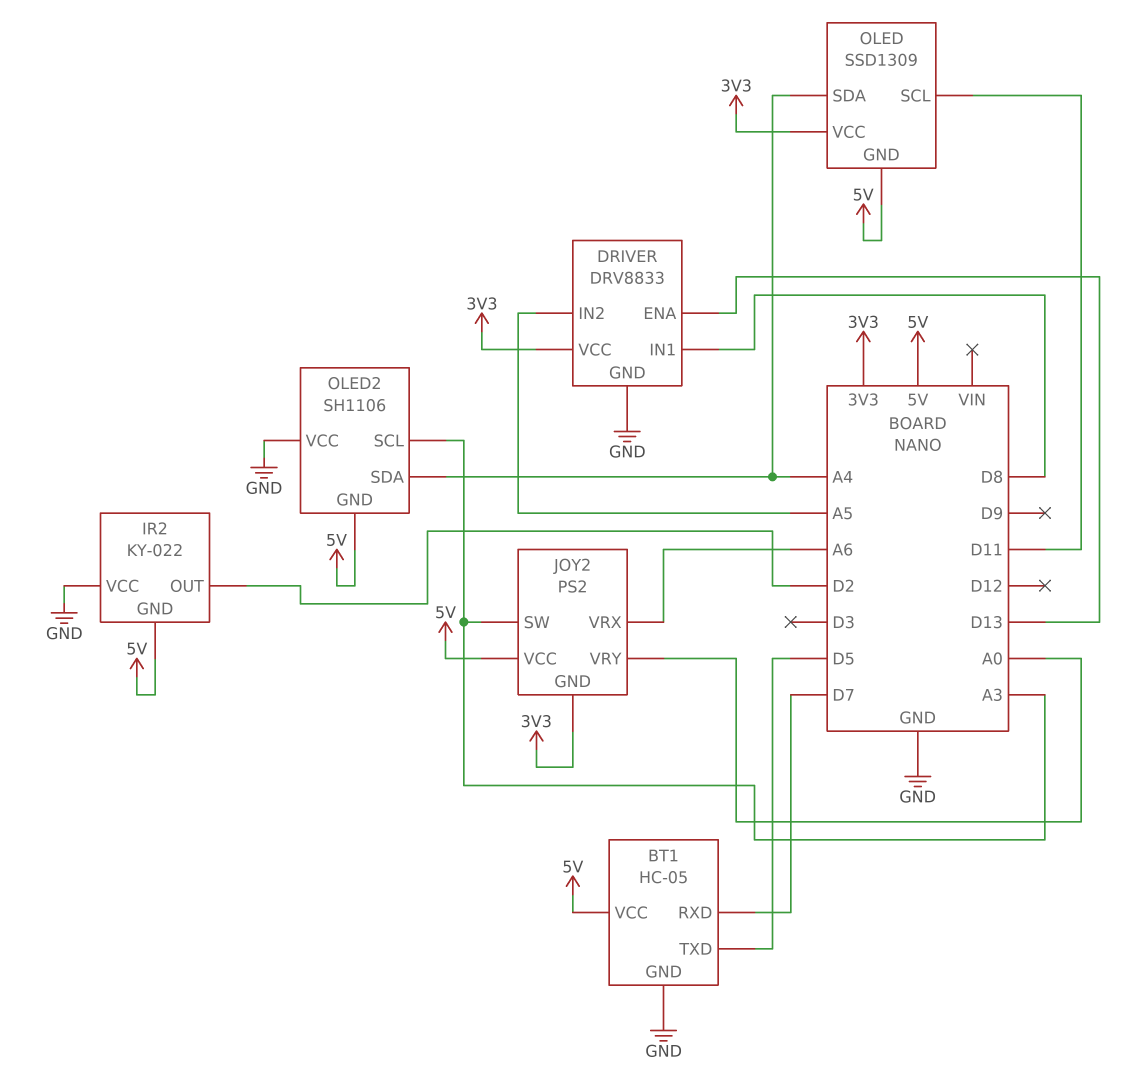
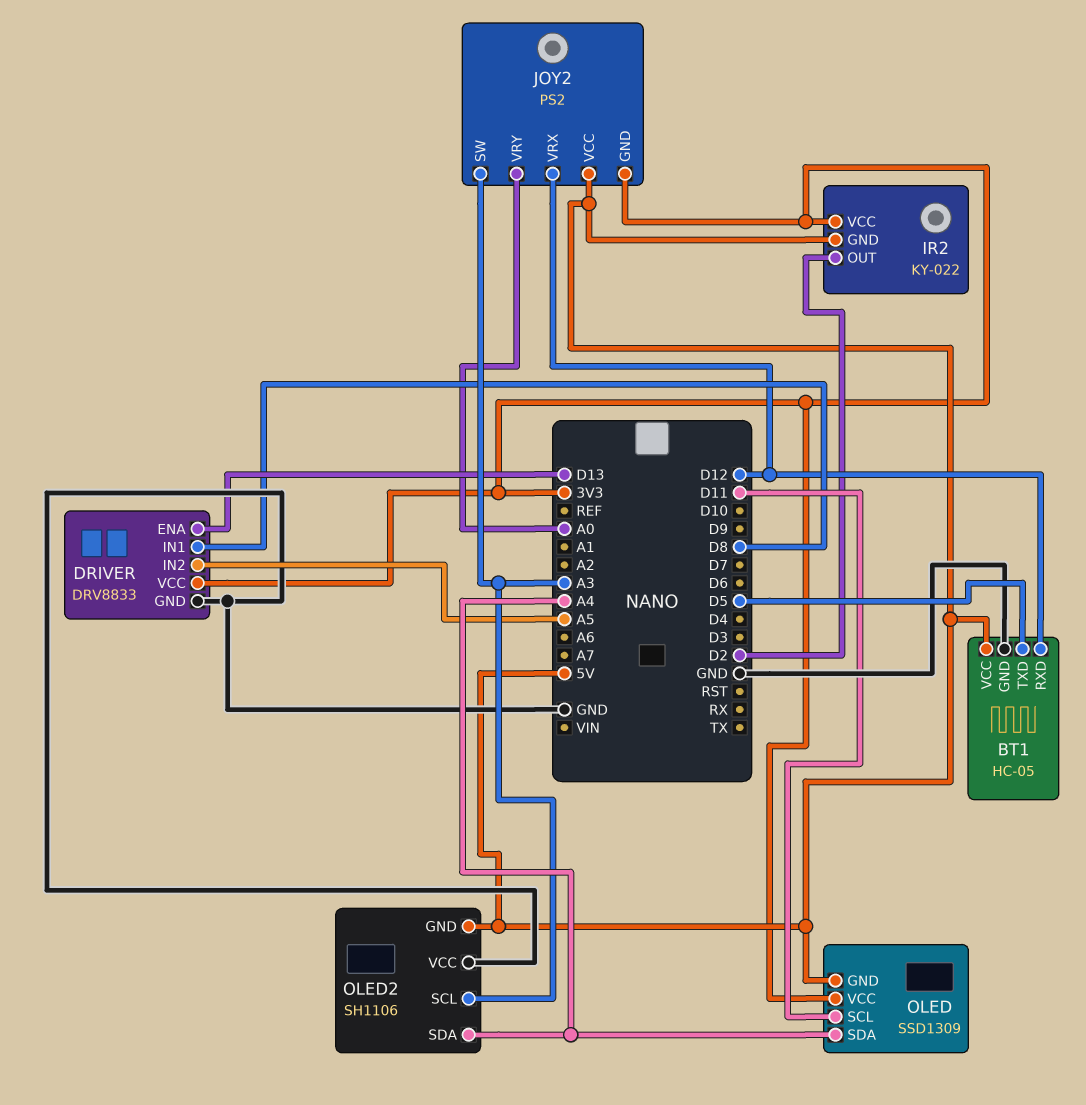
BT1 pin RXD: D7 -> D12
IR2 pin VCC: GND -> 3V3
JOY2 pin VRX: A6 -> D12

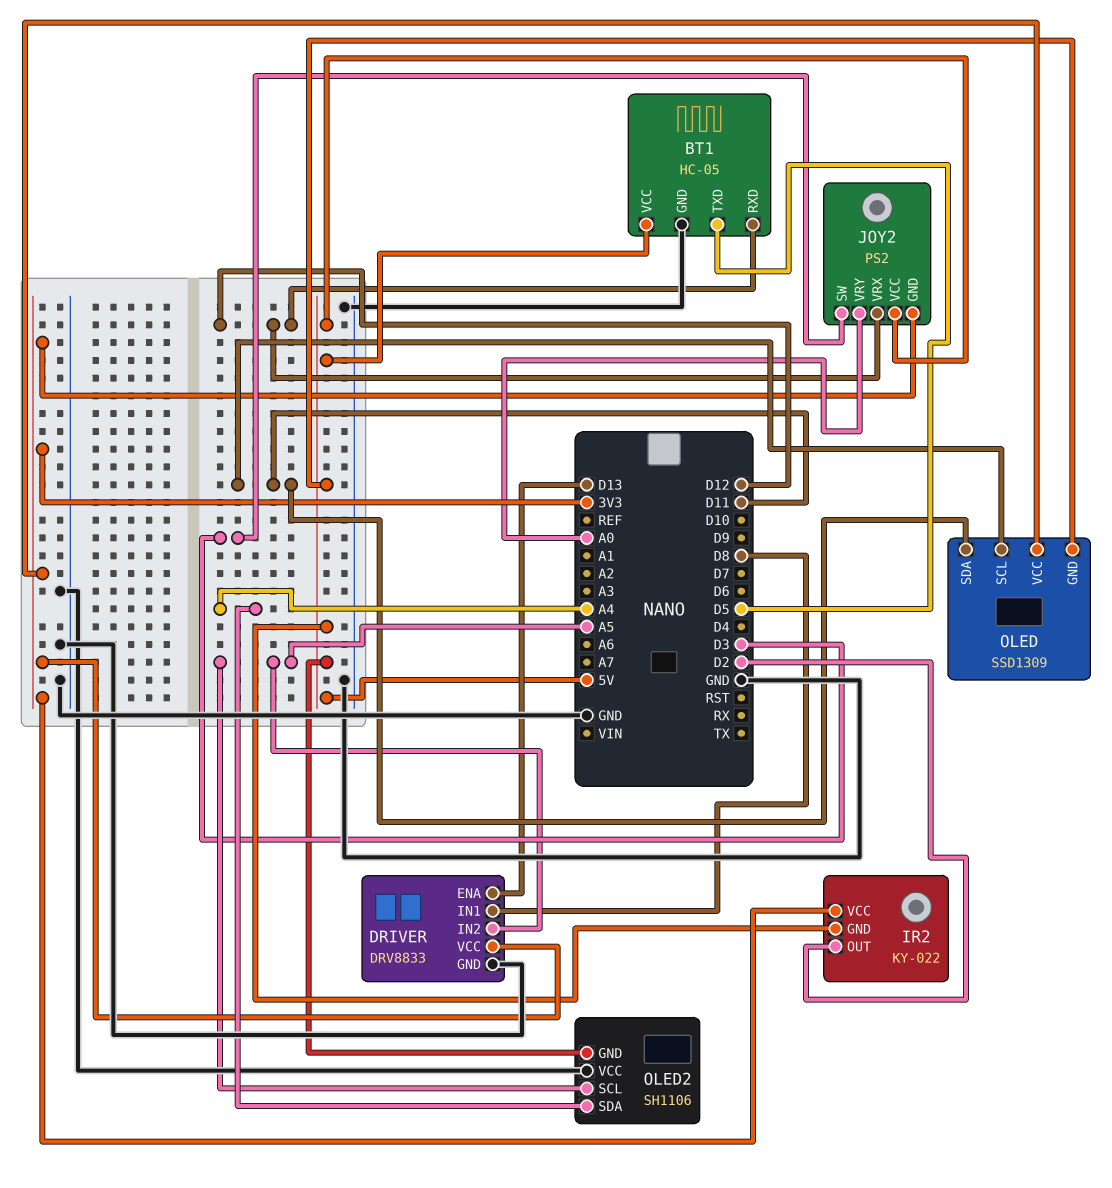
JOY2 pin SW: A3 -> D3
OLED pin SDA: A4 -> D11
OLED2 pin SCL: A3 -> A5

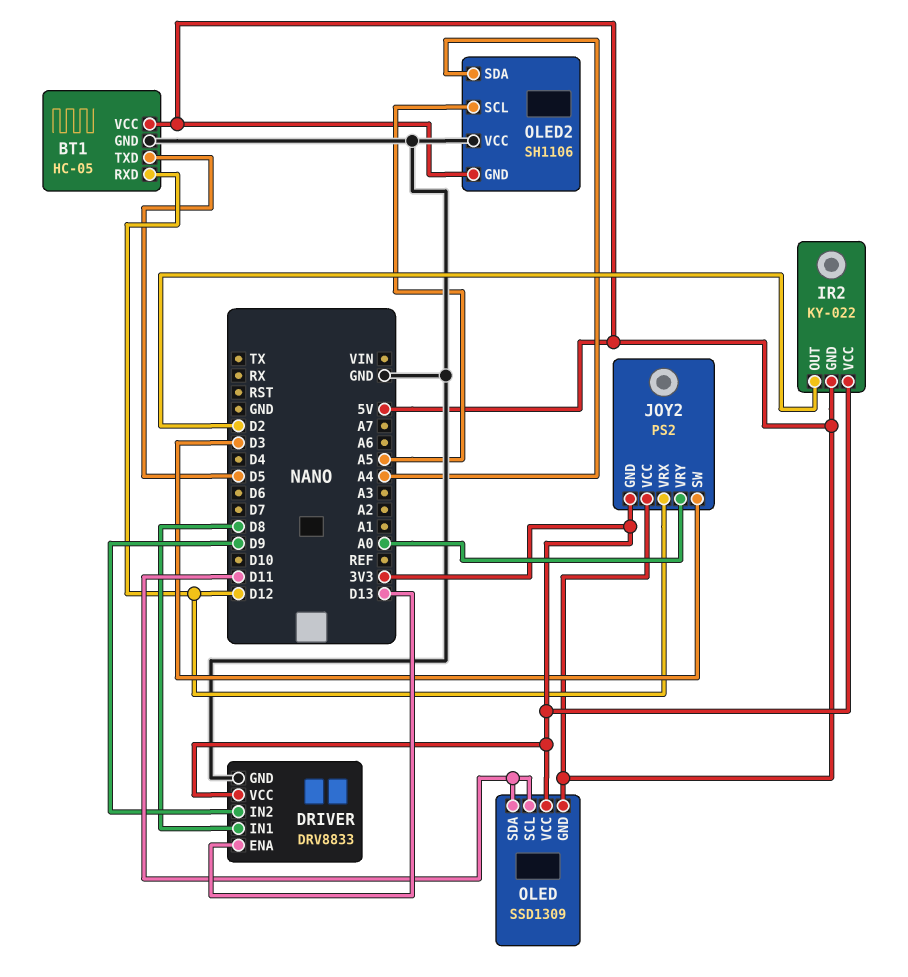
DRIVER pin IN2: A5 -> D9

